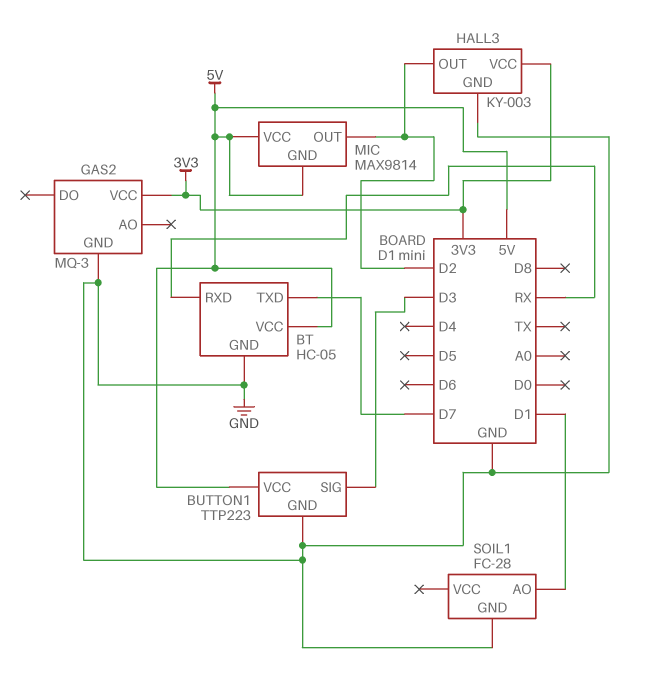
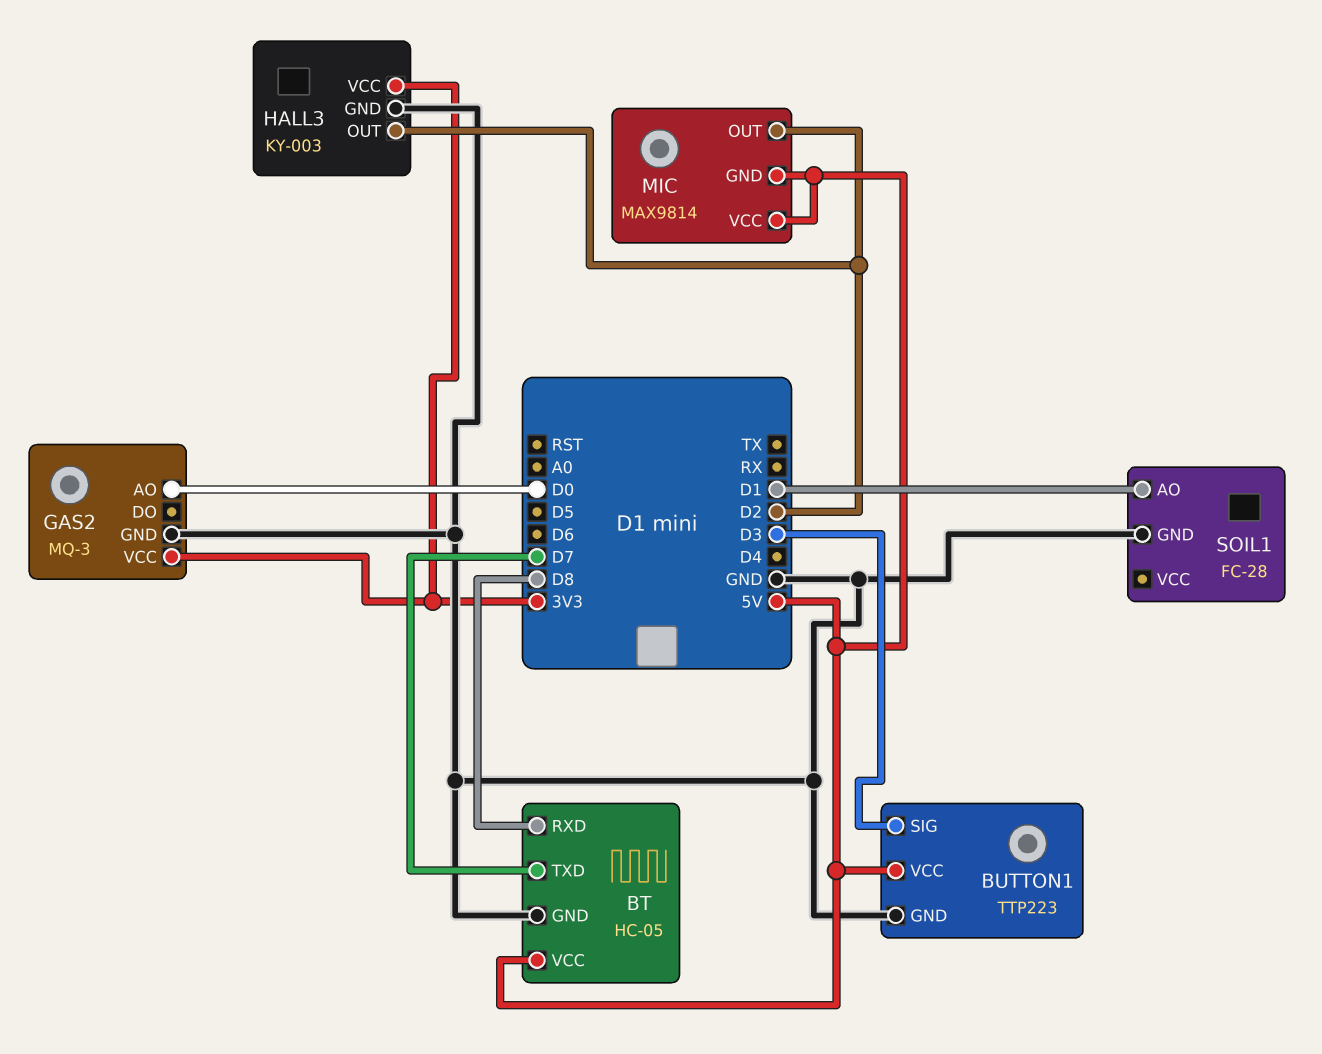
BT pin RXD: RX -> D8
GAS2 pin AO: none -> D0

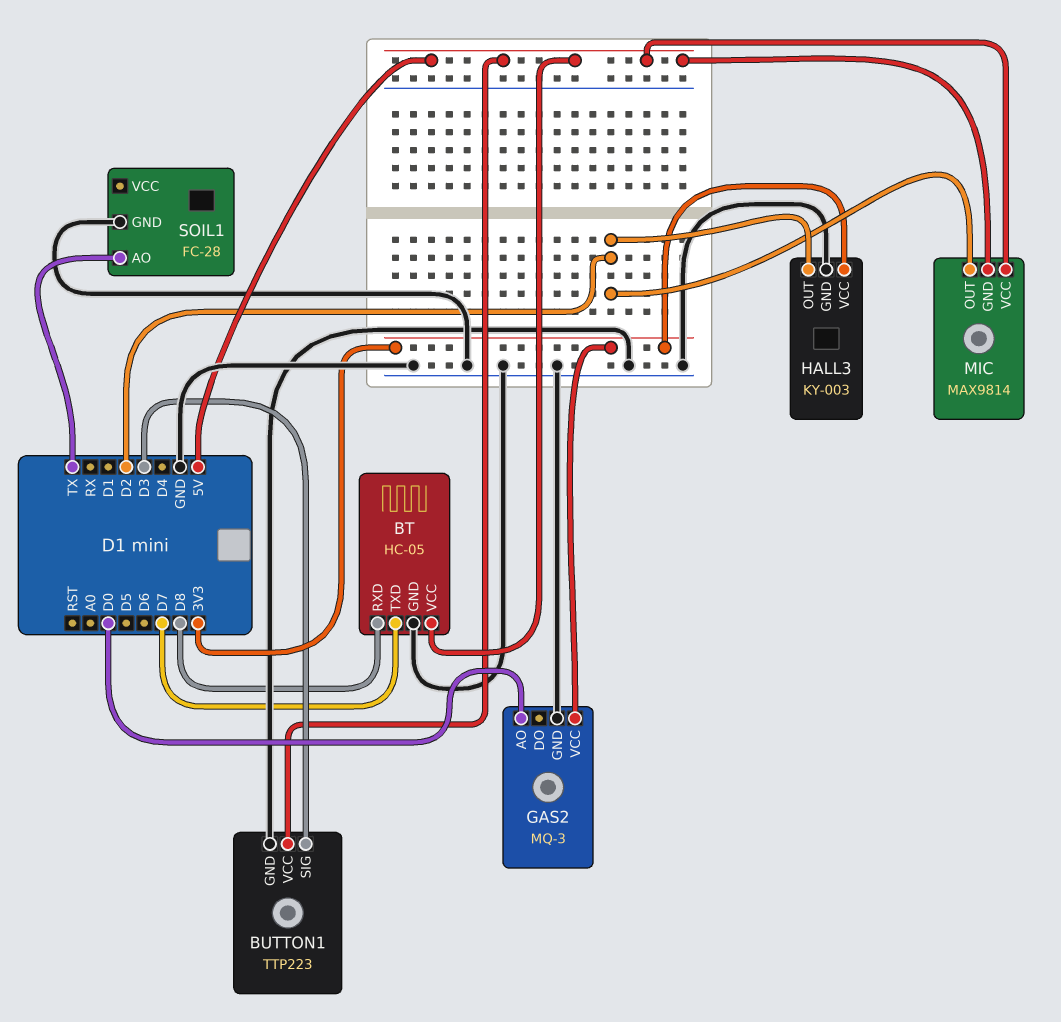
SOIL1 pin AO: D1 -> TX

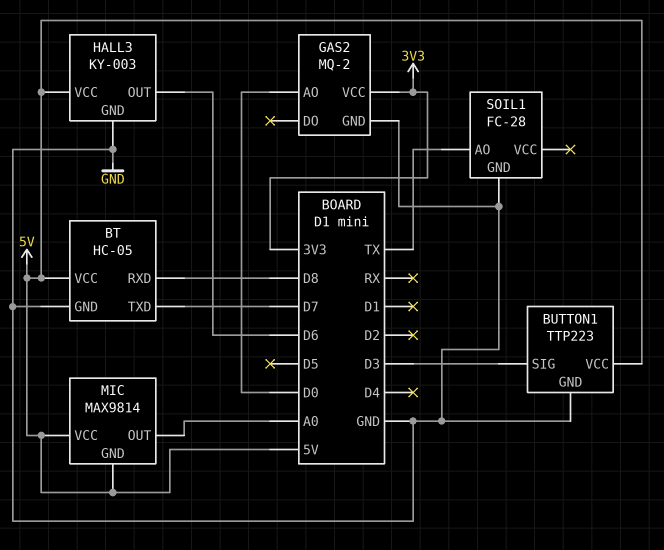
GAS2: MQ-3 -> MQ-2
HALL3 pin OUT: D2 -> D6
HALL3 pin VCC: 3V3 -> 5V
MIC pin OUT: D2 -> A0

